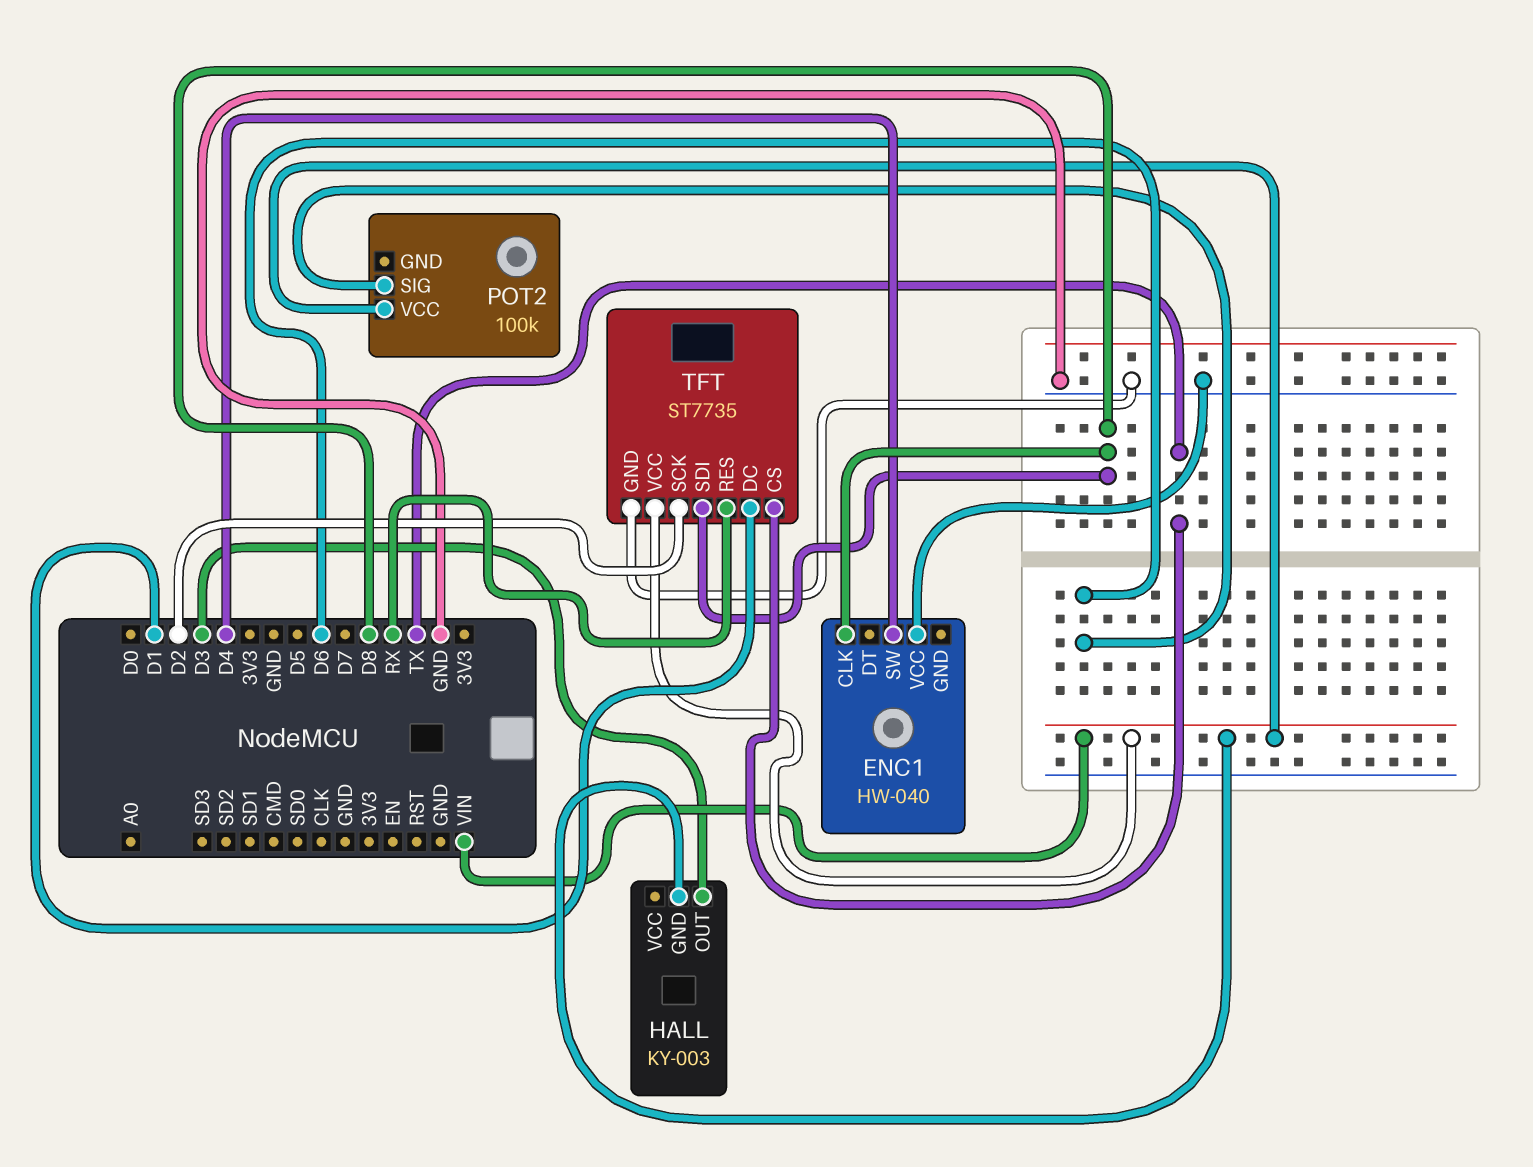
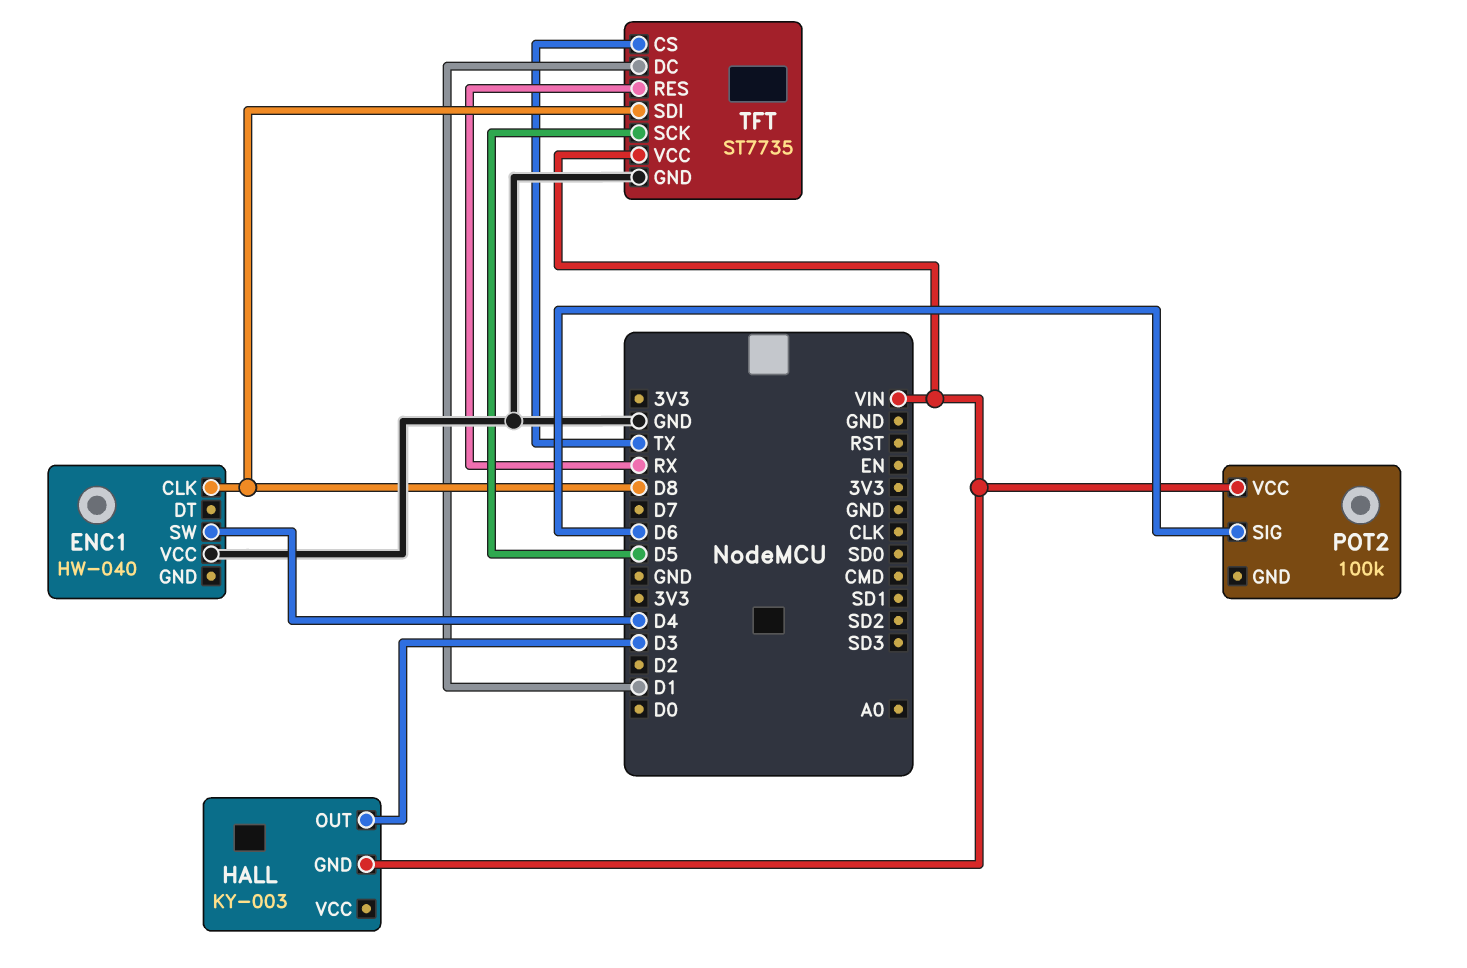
TFT pin SCK: D2 -> D5

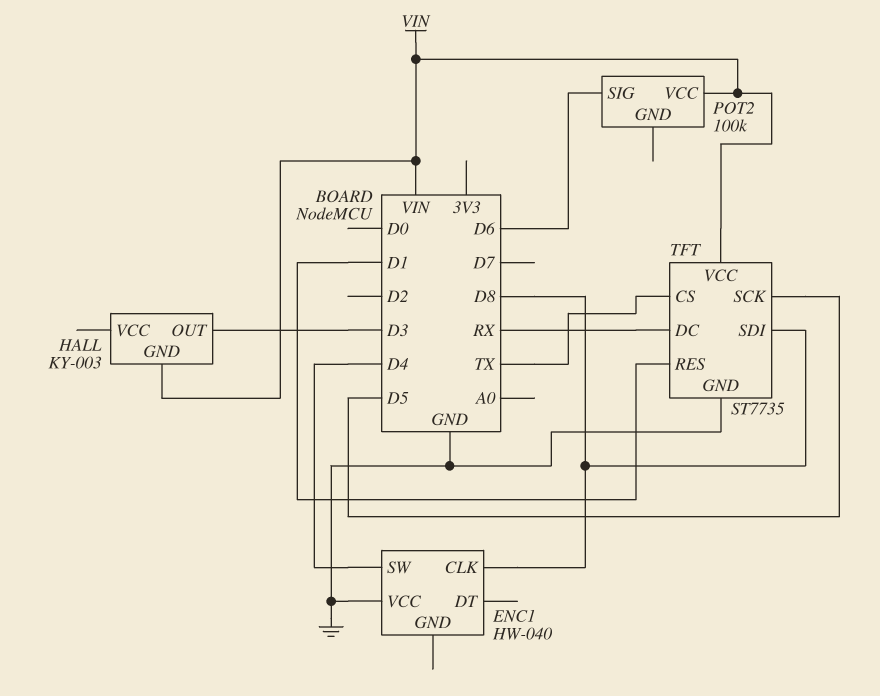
TFT pin DC: D1 -> RX
TFT pin RES: RX -> D1

